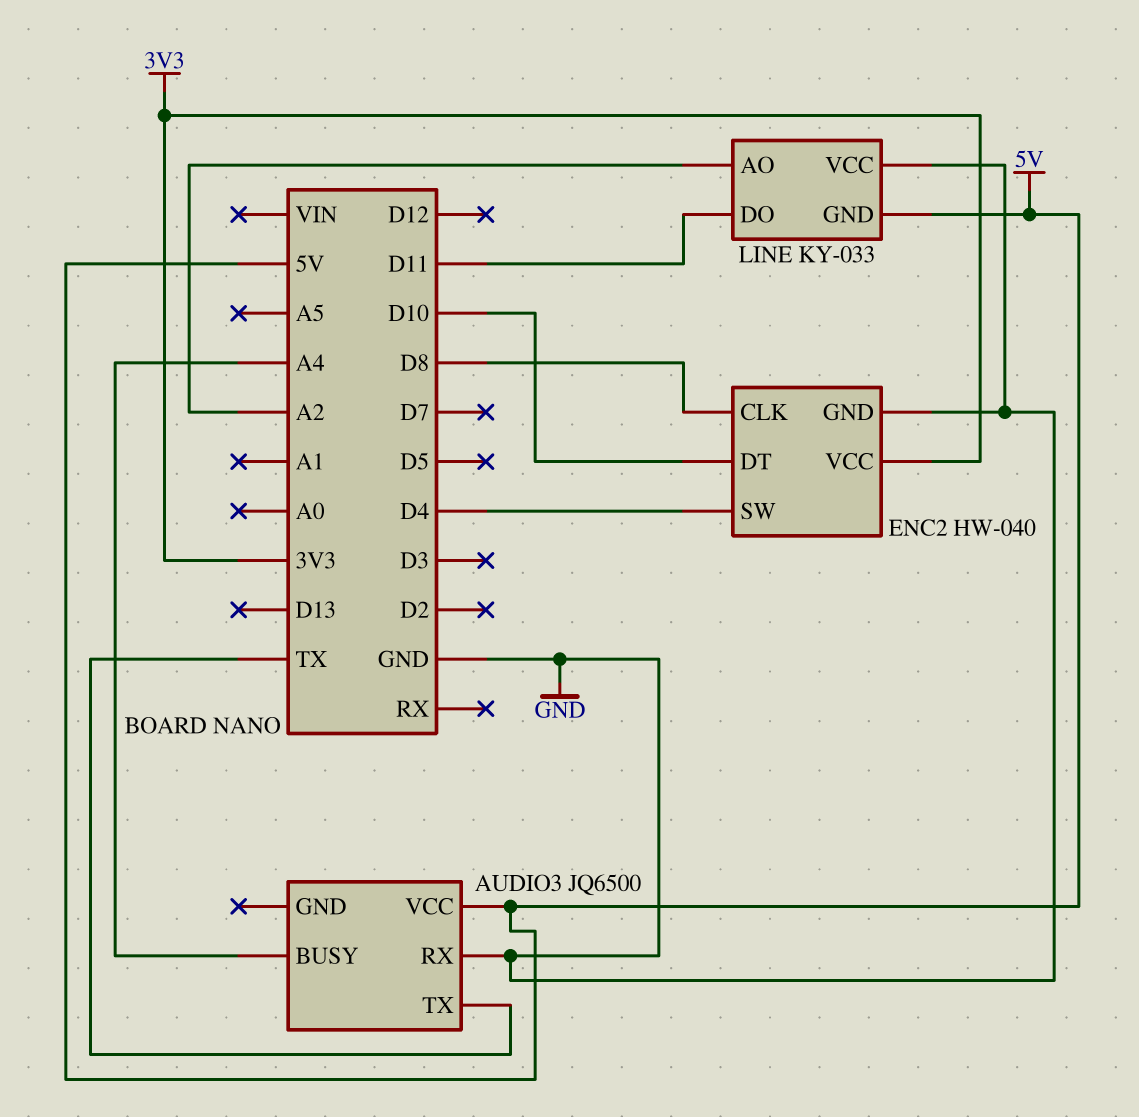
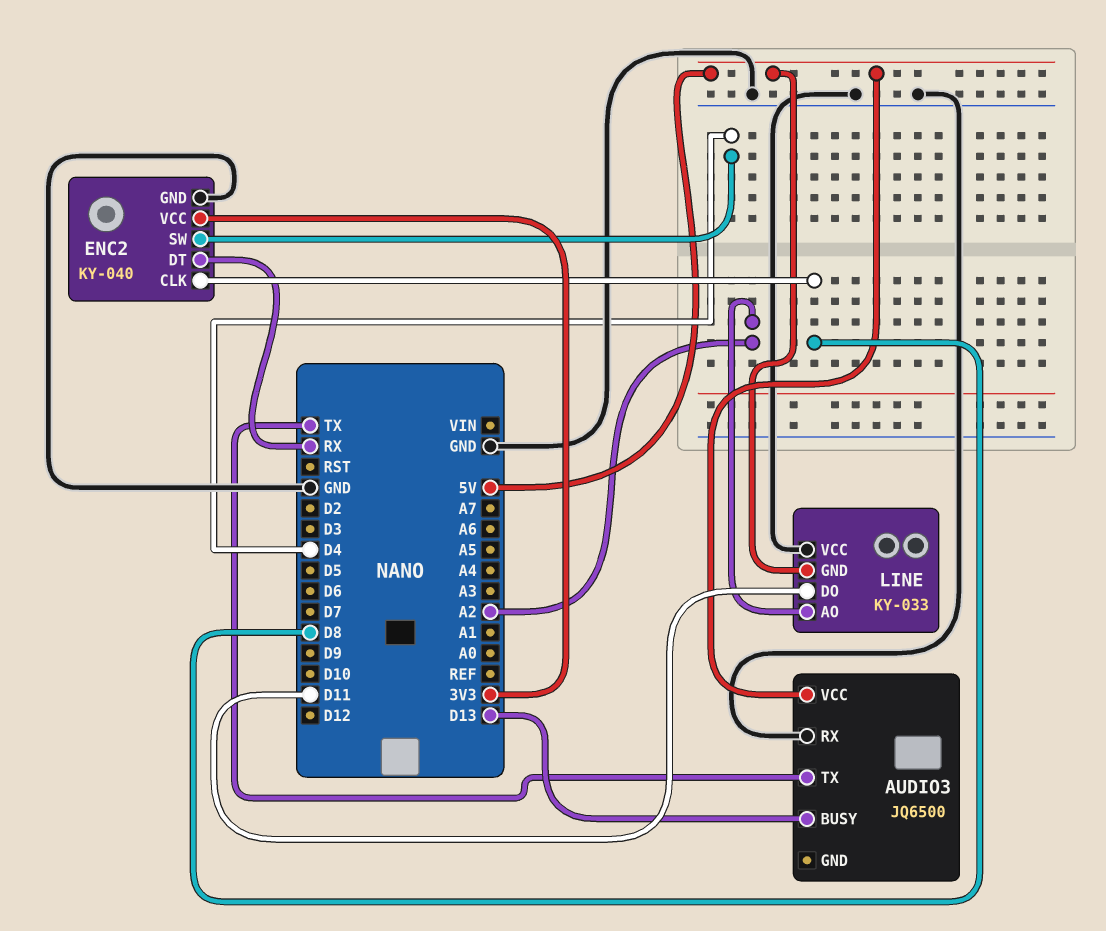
AUDIO3 pin BUSY: A4 -> D13
ENC2: HW-040 -> KY-040
ENC2 pin DT: D10 -> RX

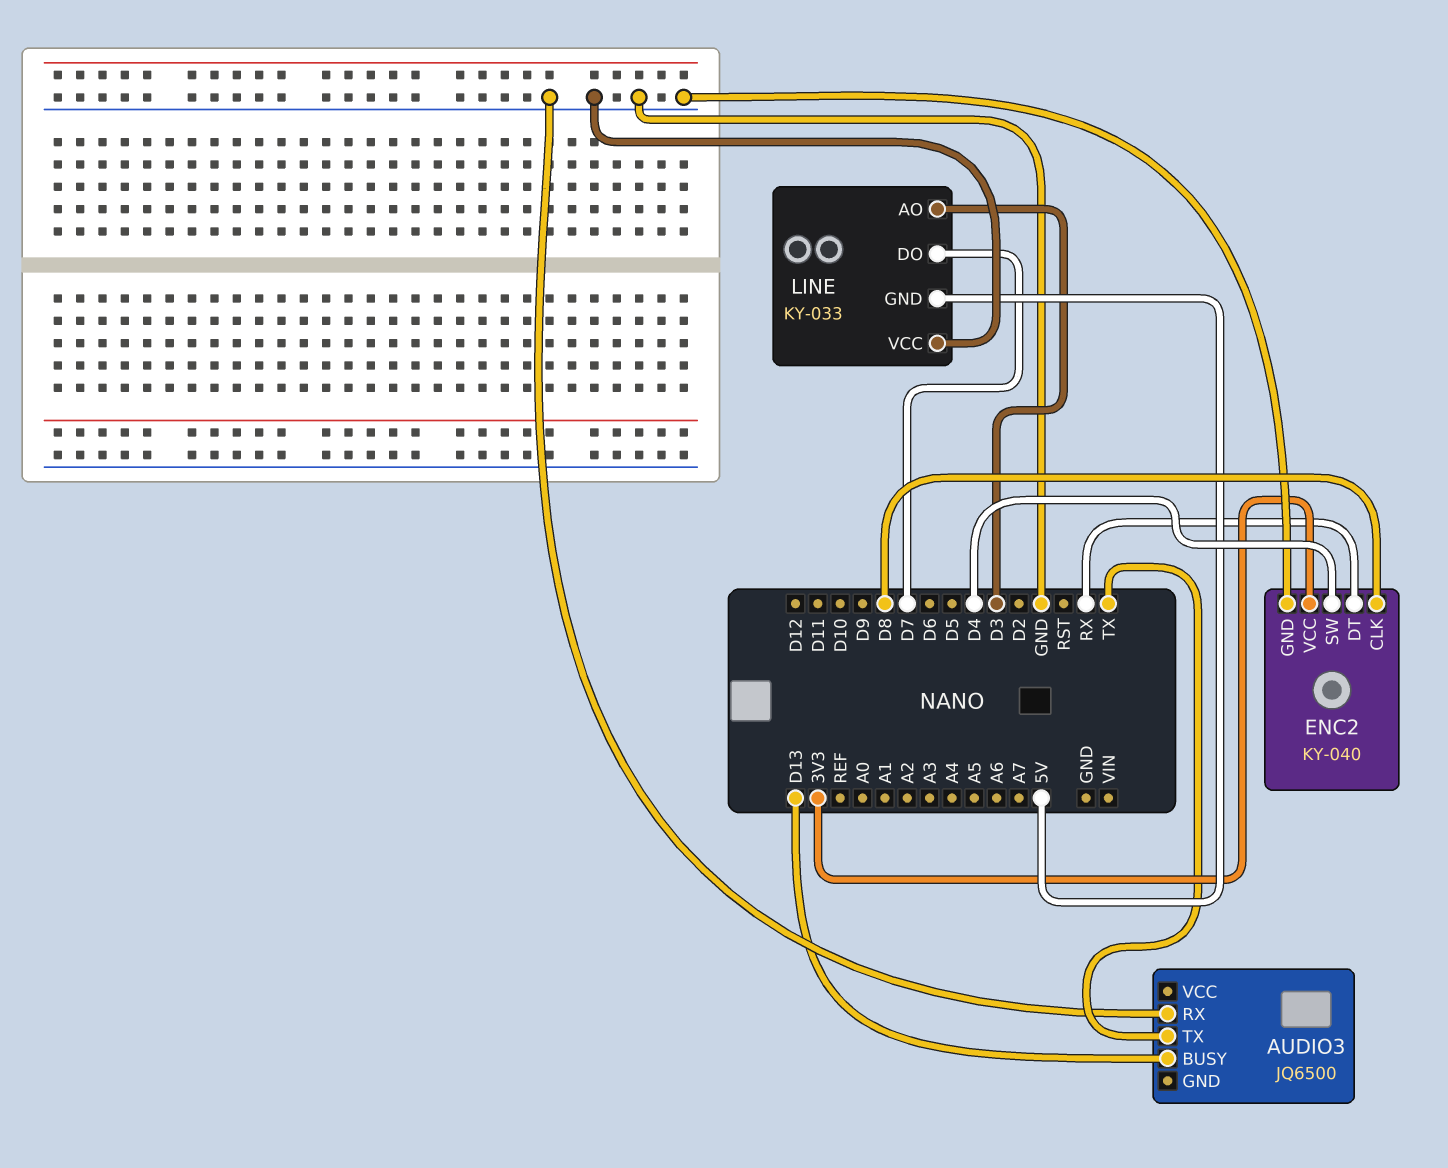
AUDIO3 pin VCC: 5V -> none
LINE pin AO: A2 -> D3
LINE pin DO: D11 -> D7

